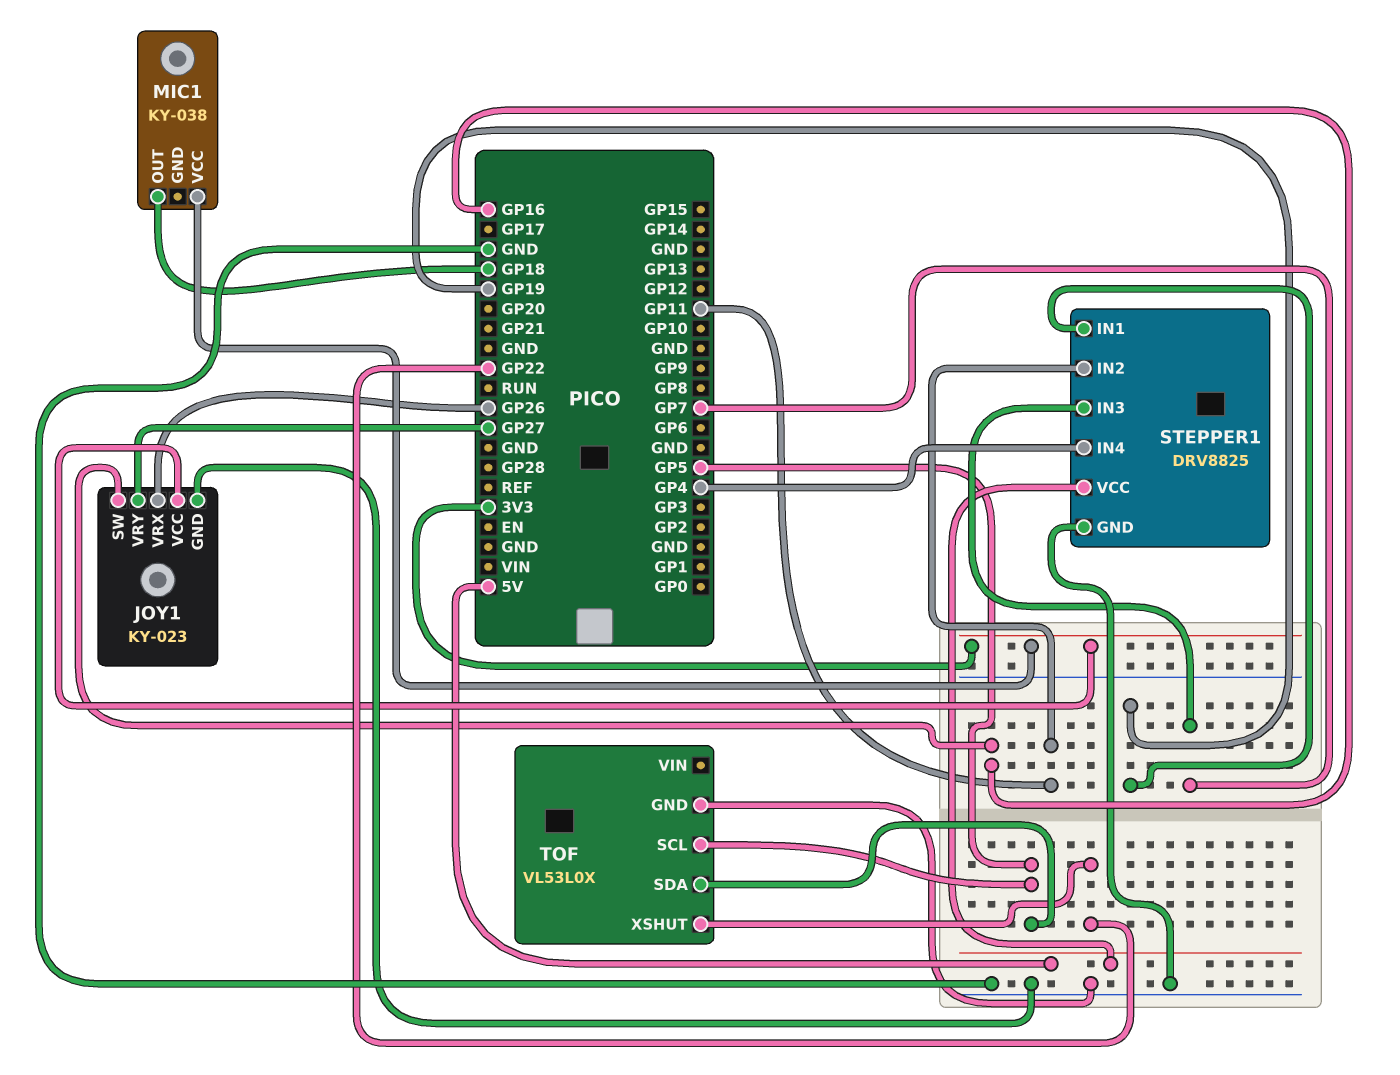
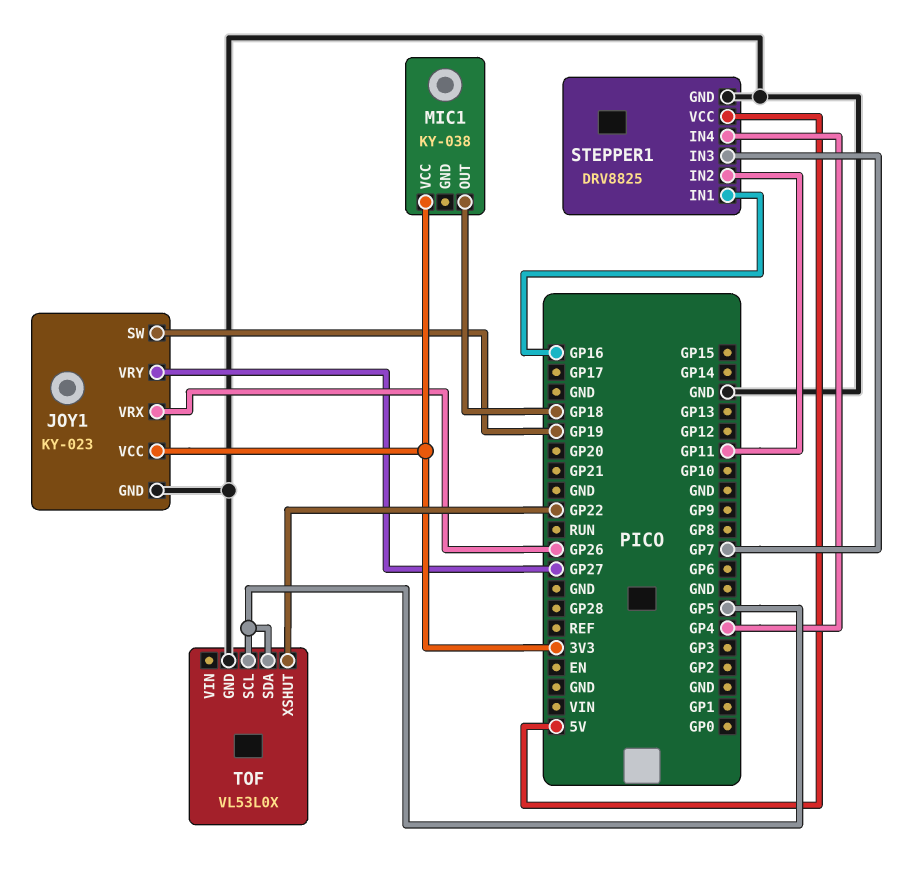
JOY1 pin SW: GP16 -> GP19
STEPPER1 pin IN1: GP19 -> GP16

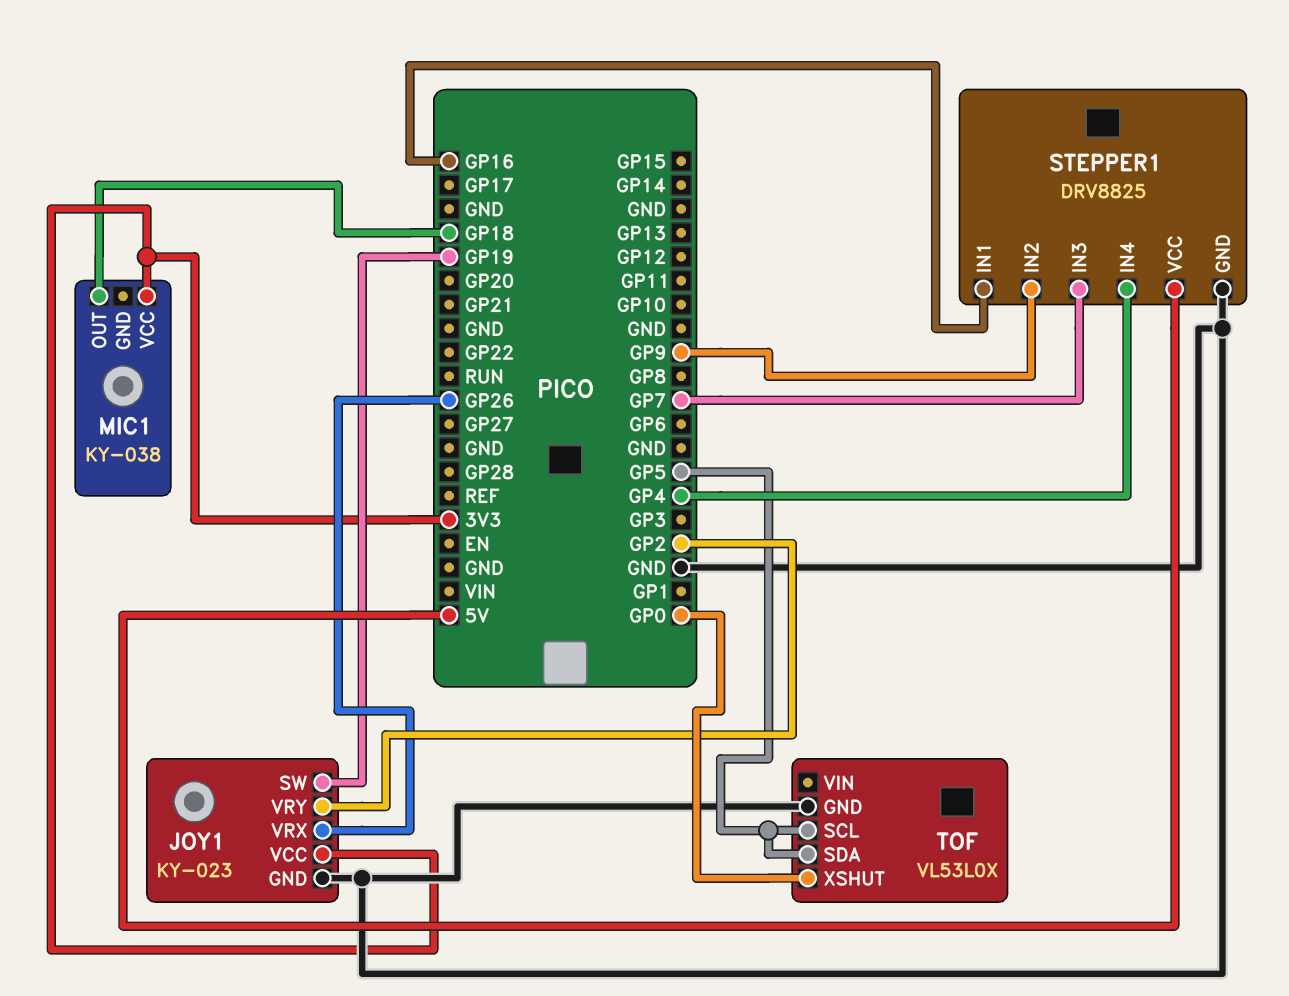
JOY1 pin VRY: GP27 -> GP2
STEPPER1 pin IN2: GP11 -> GP9
TOF pin XSHUT: GP22 -> GP0

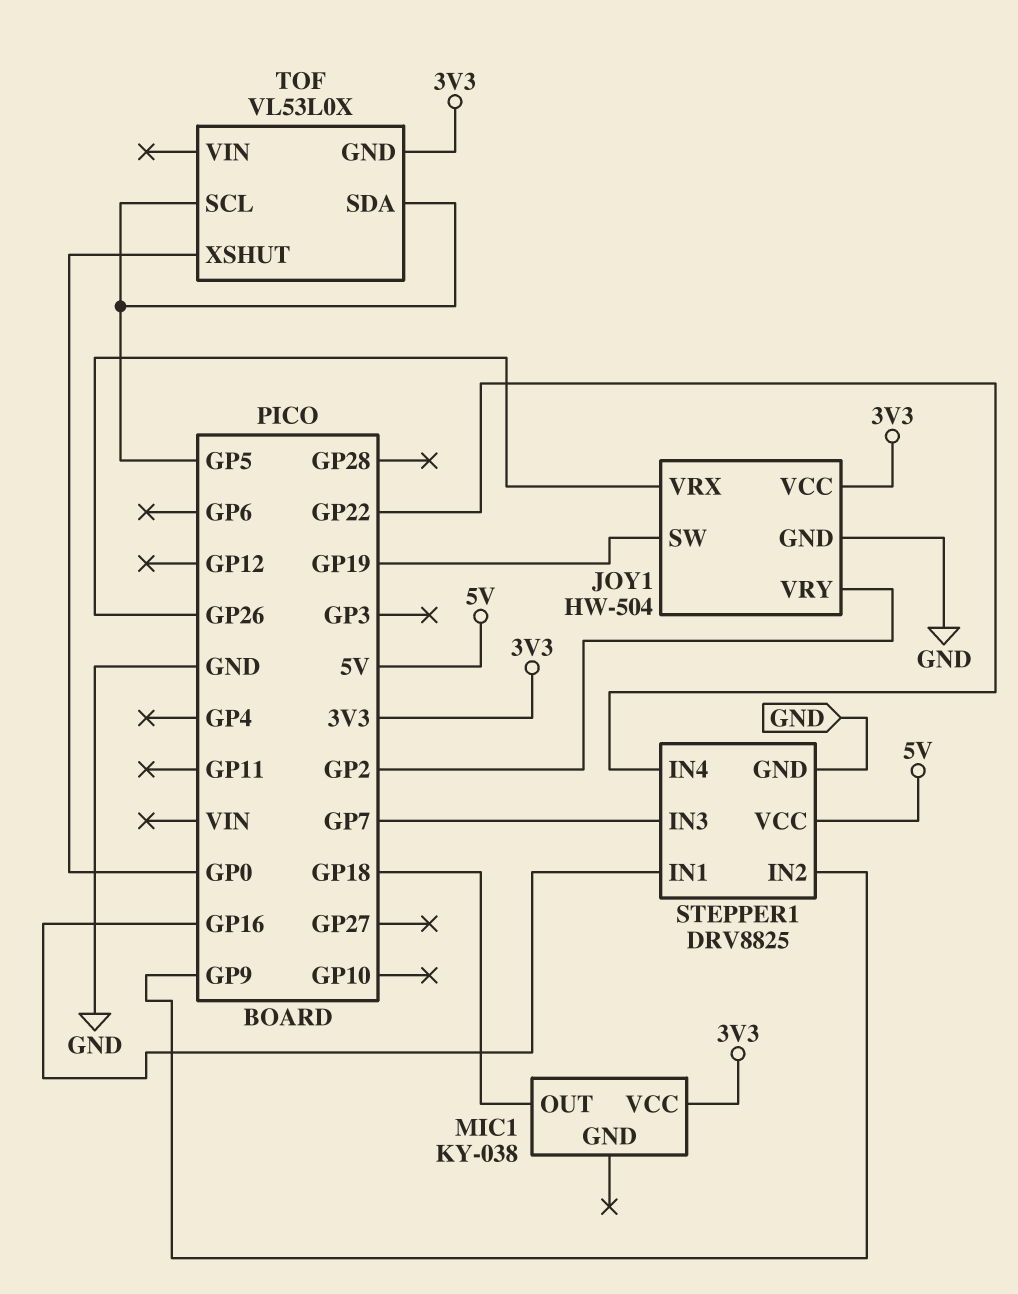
JOY1: KY-023 -> HW-504
STEPPER1 pin IN4: GP4 -> GP22
TOF pin GND: GND -> 3V3

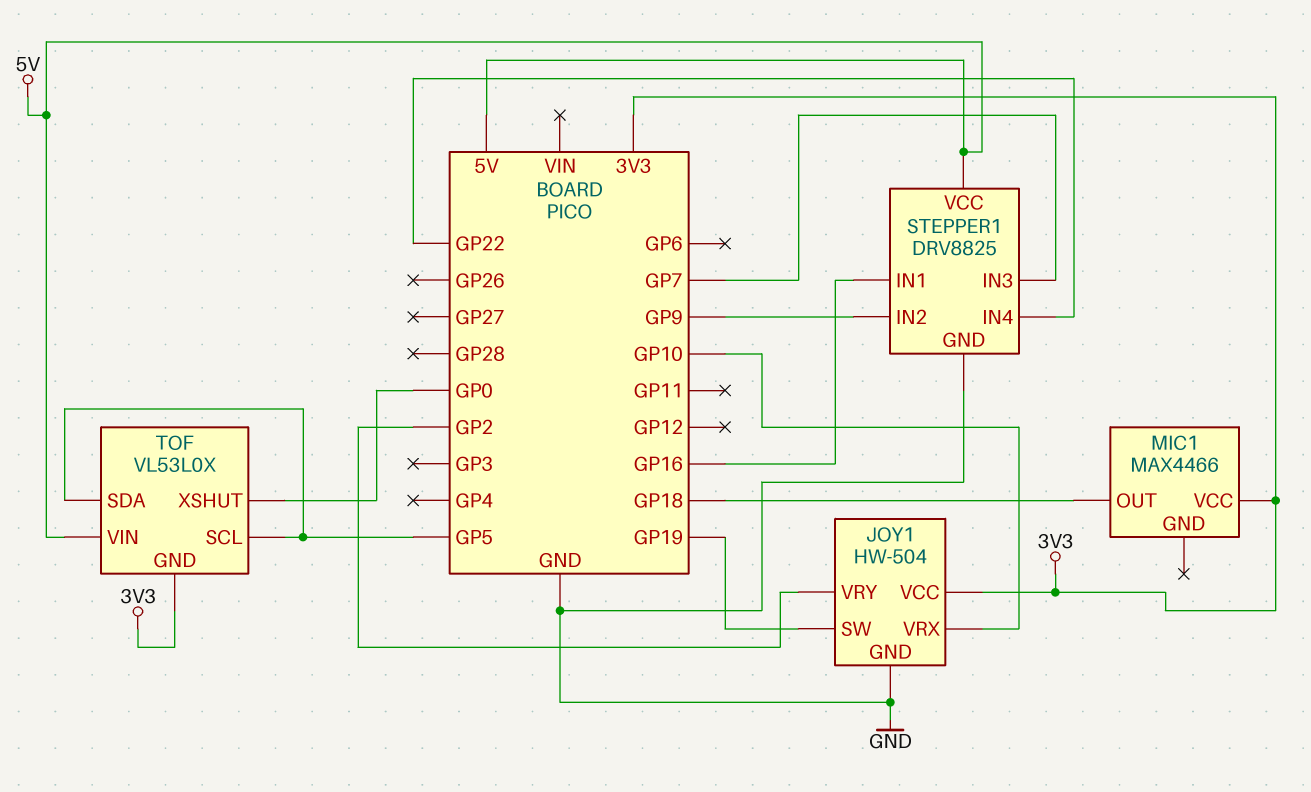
JOY1 pin VRX: GP26 -> GP10
MIC1: KY-038 -> MAX4466
TOF pin VIN: none -> 5V

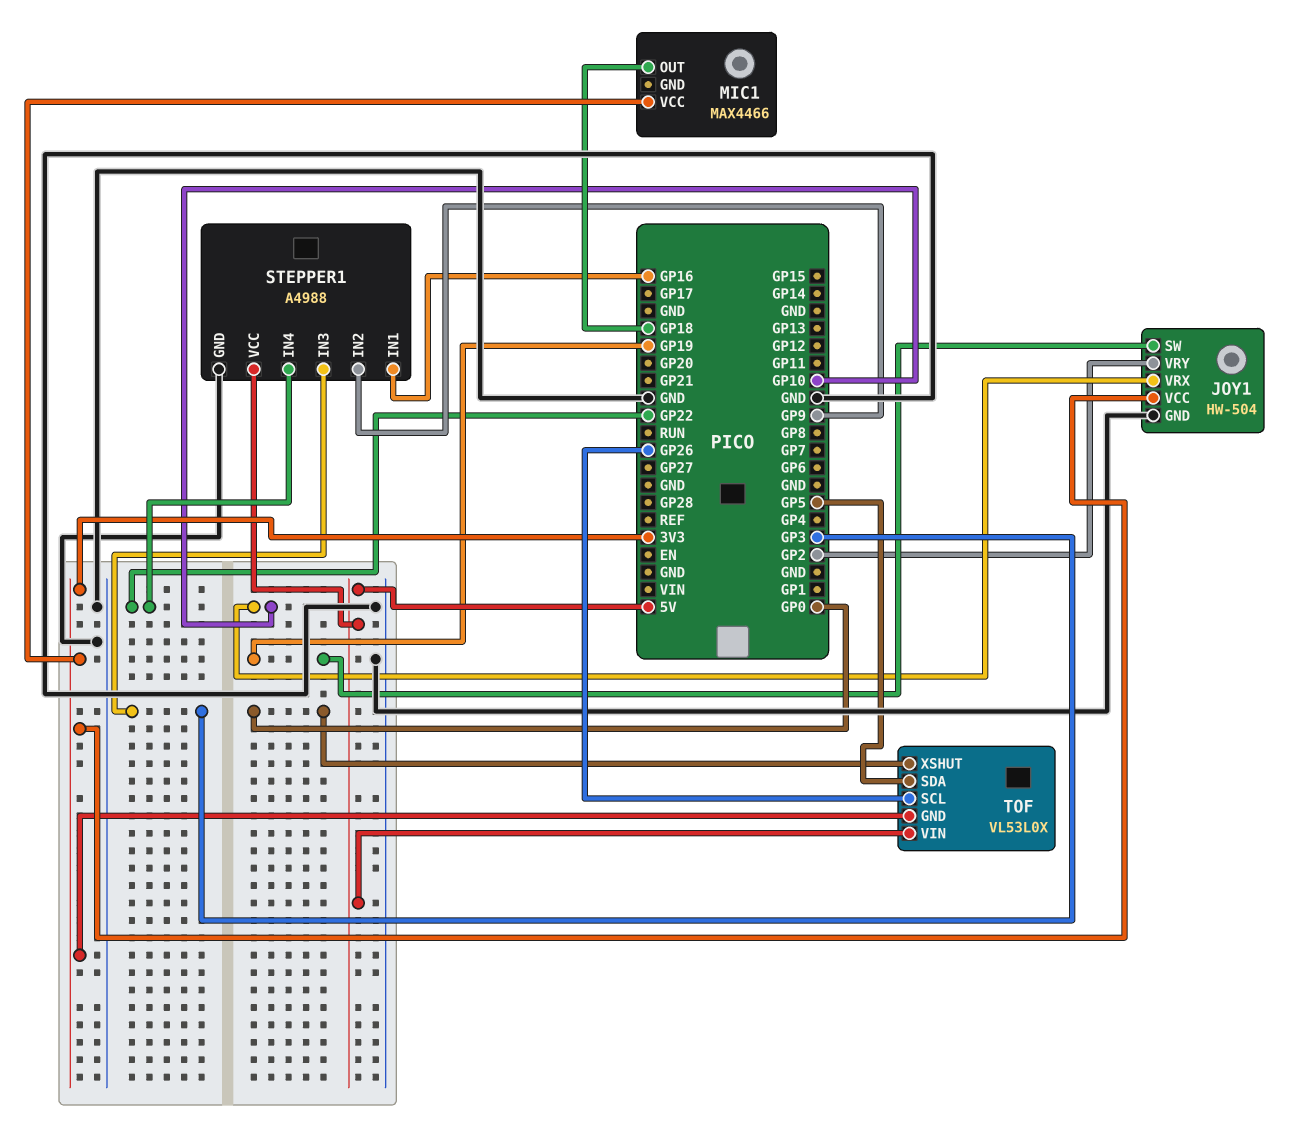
STEPPER1: DRV8825 -> A4988
STEPPER1 pin IN3: GP7 -> GP3
TOF pin SCL: GP5 -> GP26

